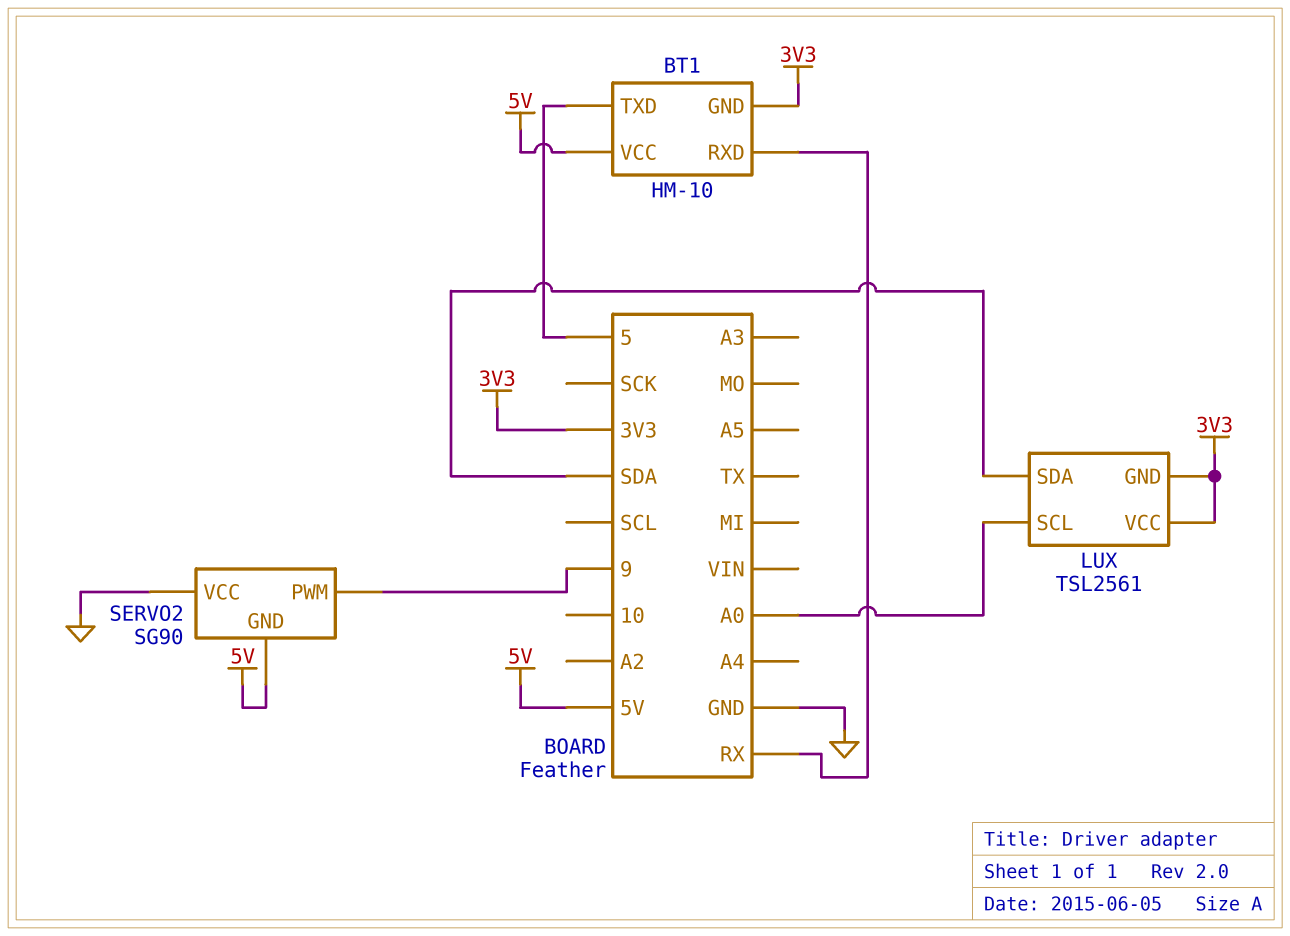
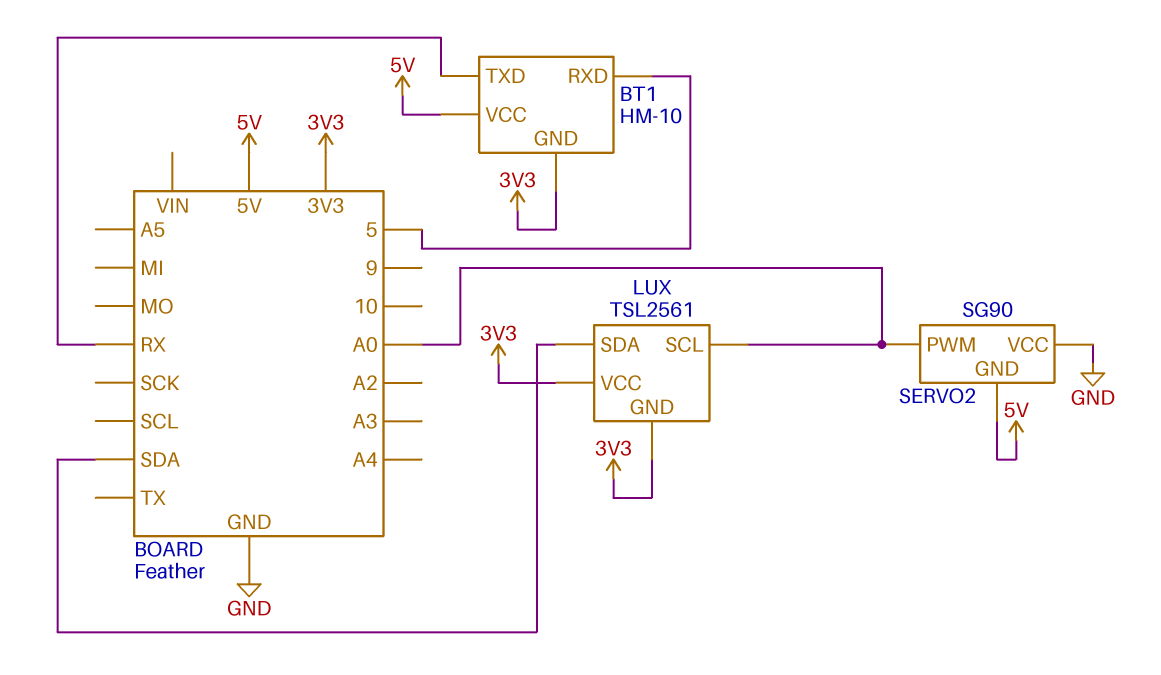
BT1 pin RXD: RX -> 5
BT1 pin TXD: 5 -> RX
SERVO2 pin PWM: 9 -> A0

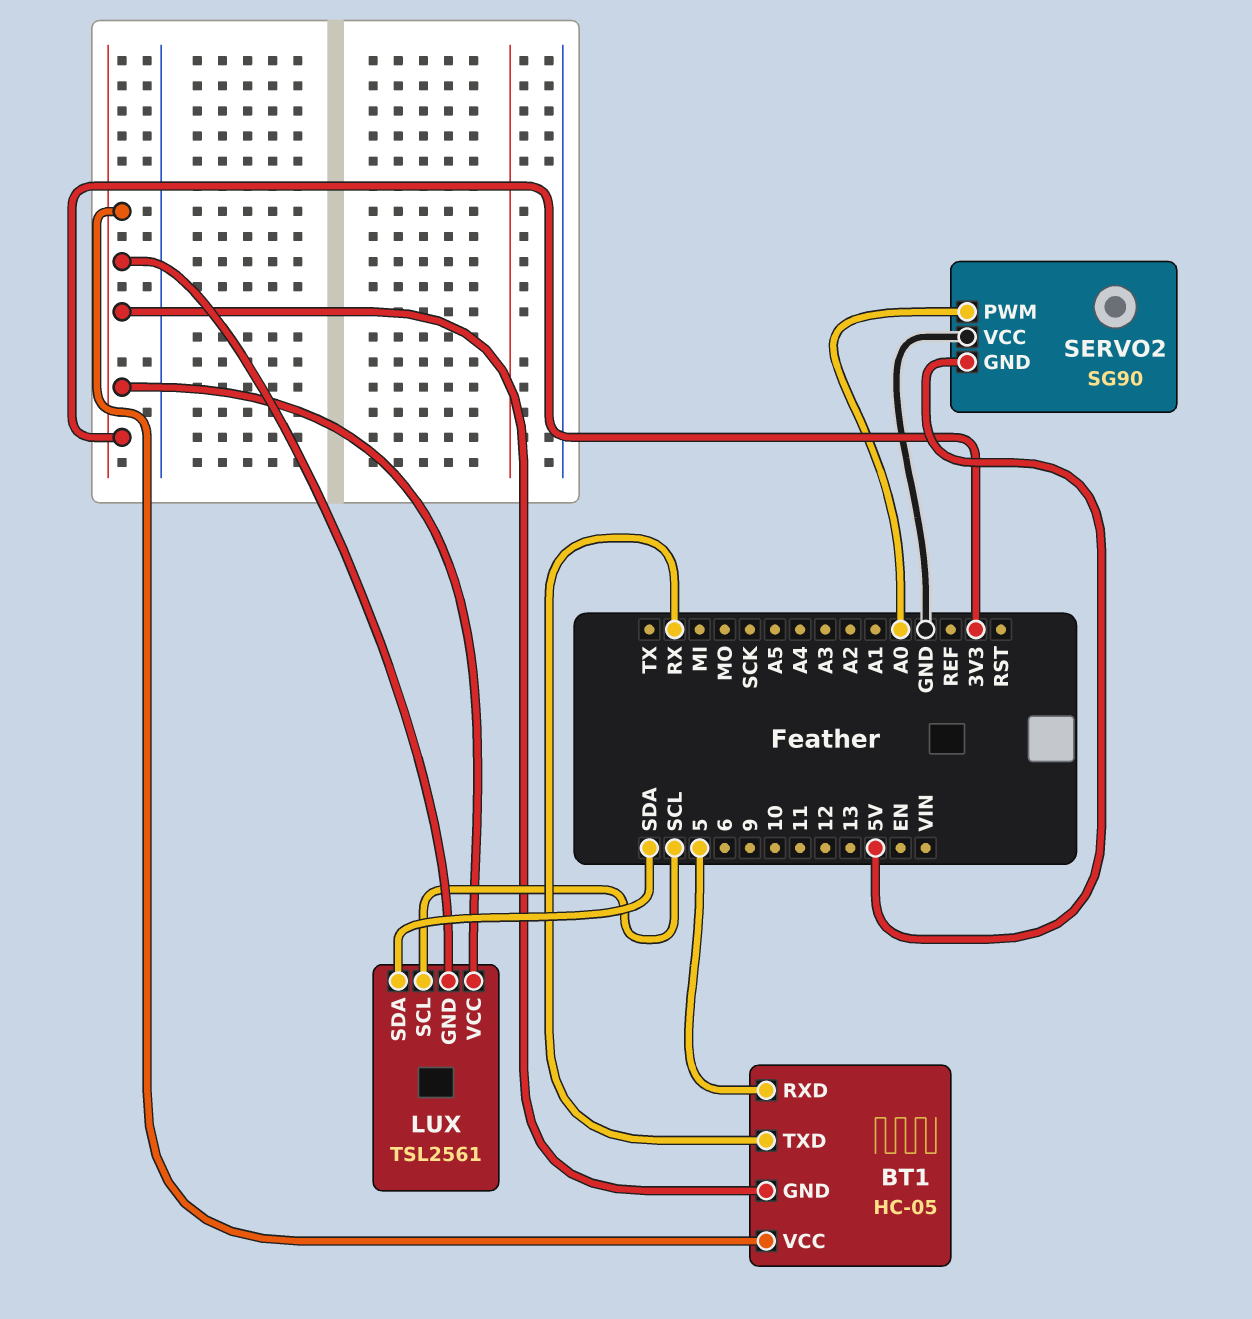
BT1: HM-10 -> HC-05
BT1 pin VCC: 5V -> 3V3
LUX pin SCL: A0 -> SCL

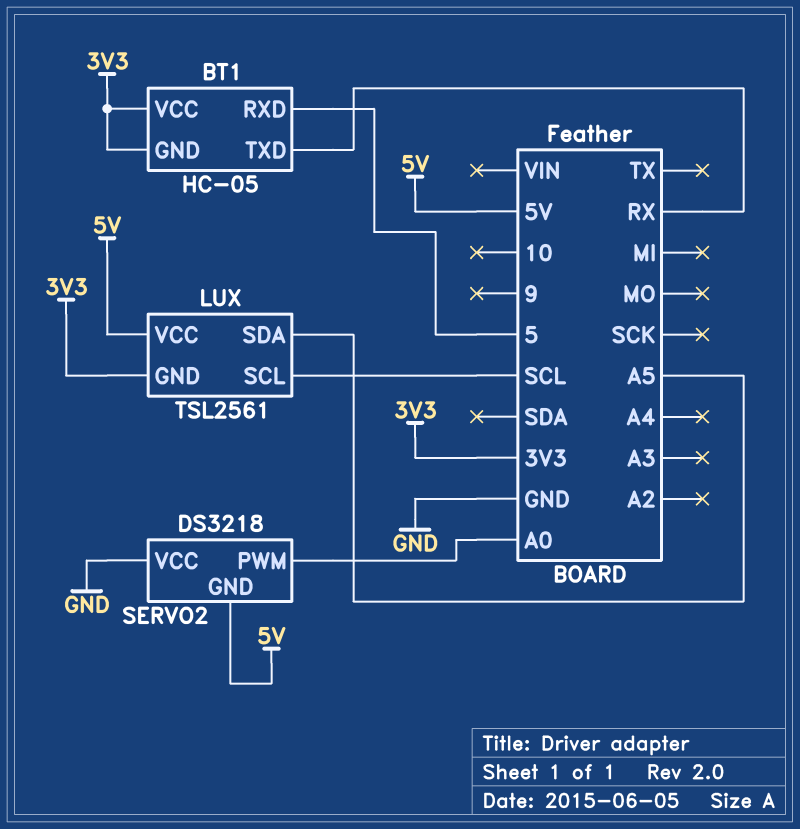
LUX pin SDA: SDA -> A5
LUX pin VCC: 3V3 -> 5V
SERVO2: SG90 -> DS3218

